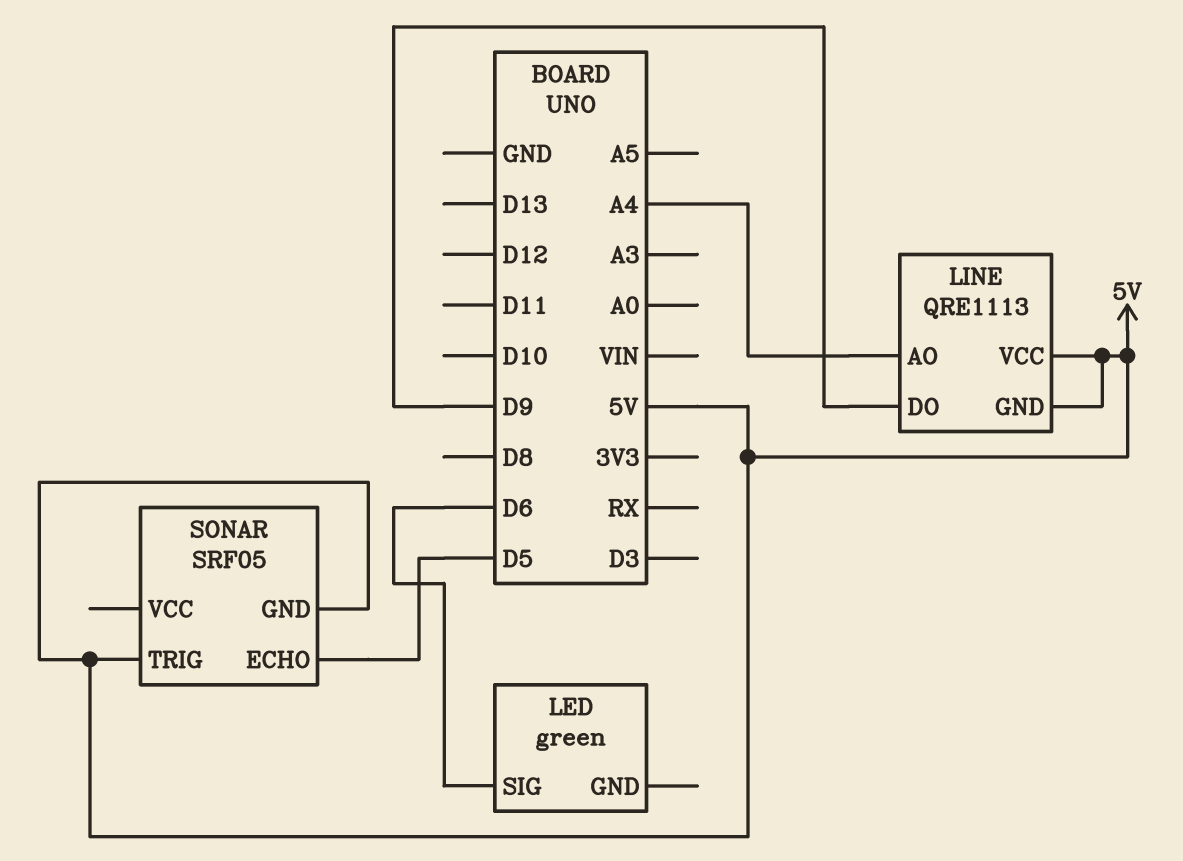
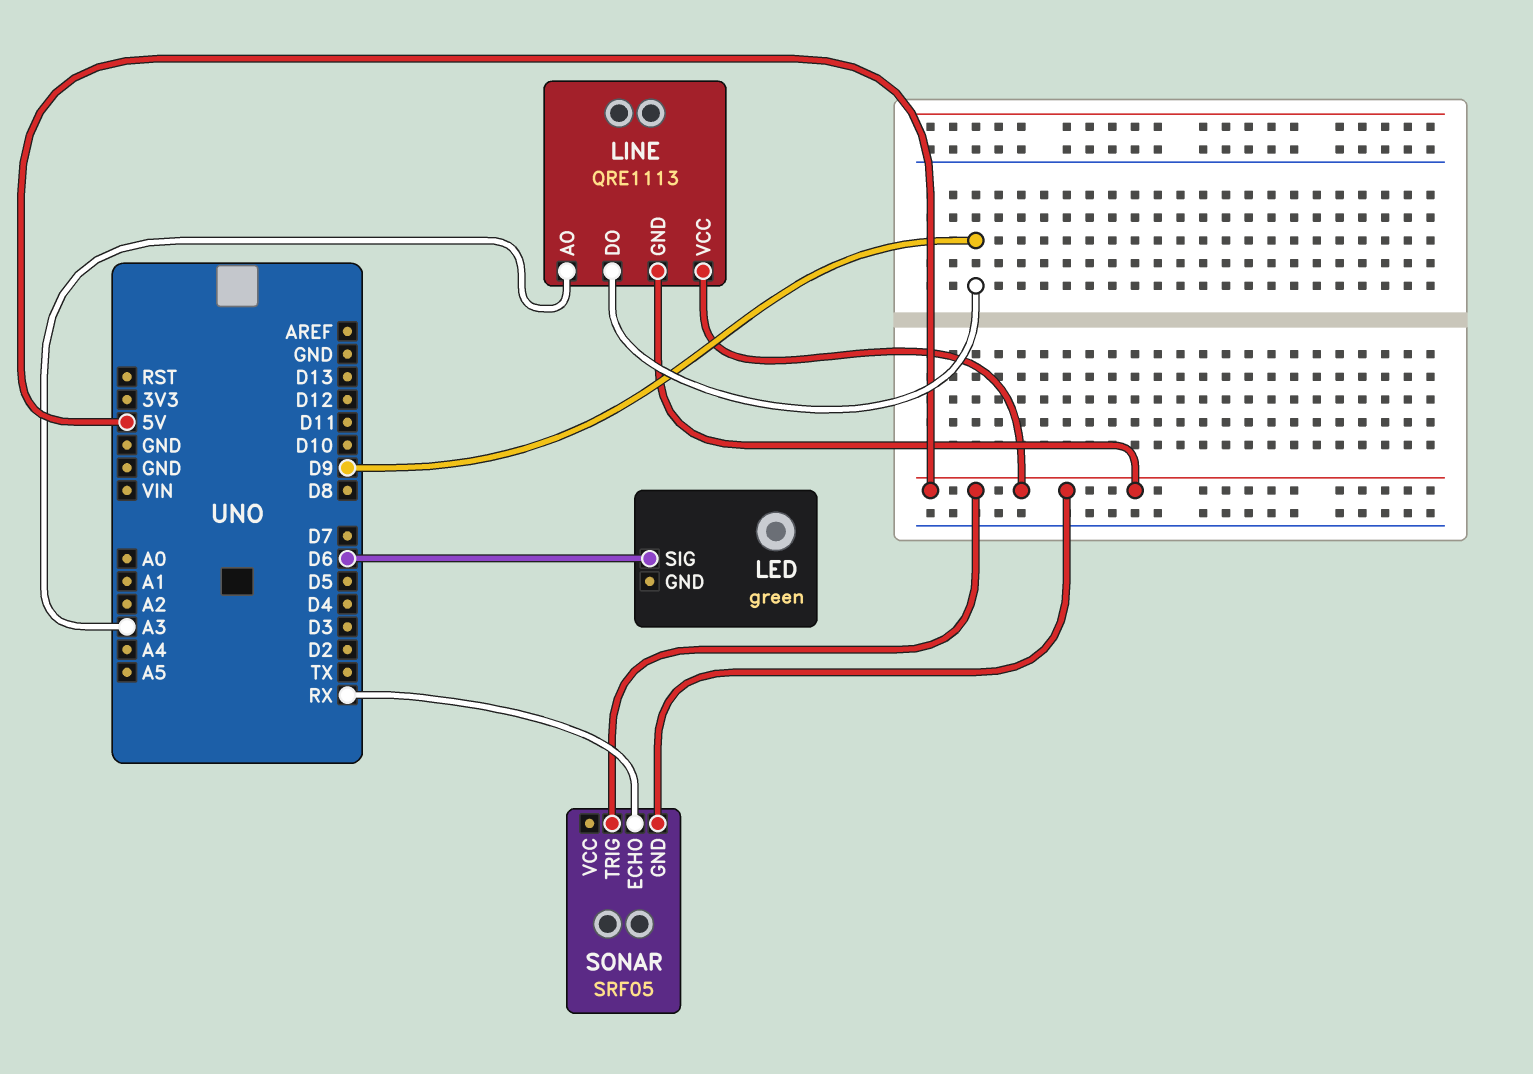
LINE pin AO: A4 -> A3
SONAR pin ECHO: D5 -> RX

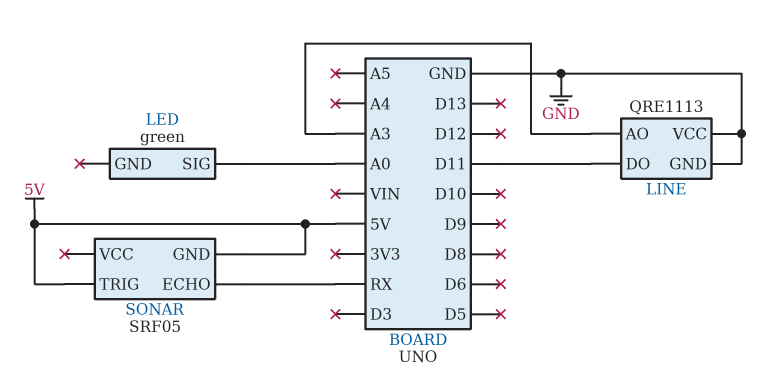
LED pin SIG: D6 -> A0
LINE pin DO: D9 -> D11
LINE pin GND: 5V -> GND
LINE pin VCC: 5V -> GND

